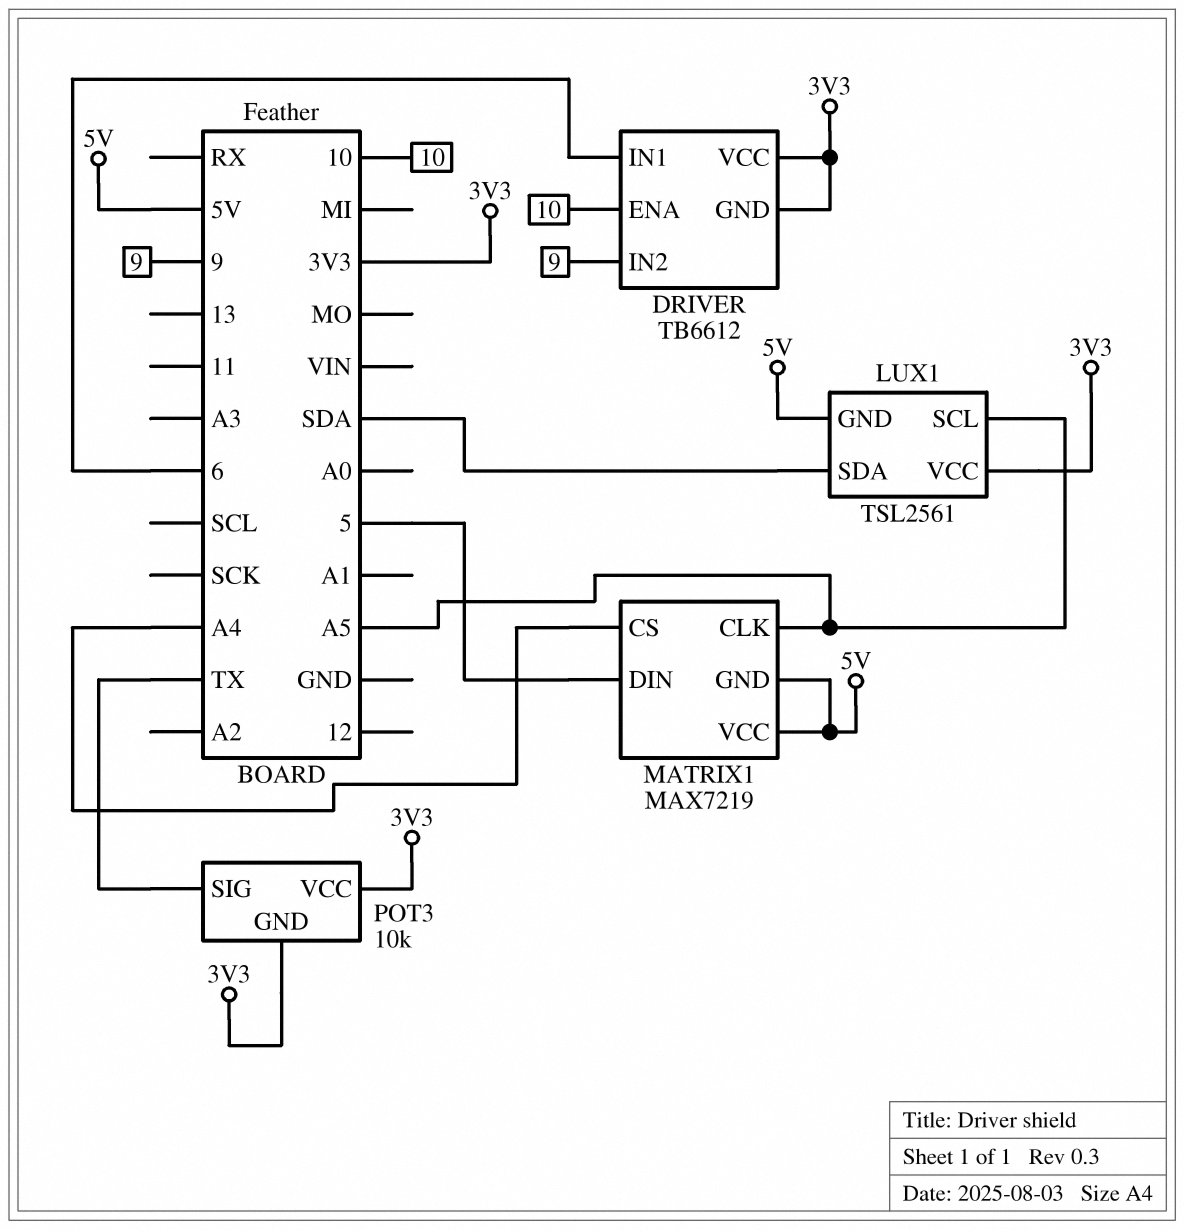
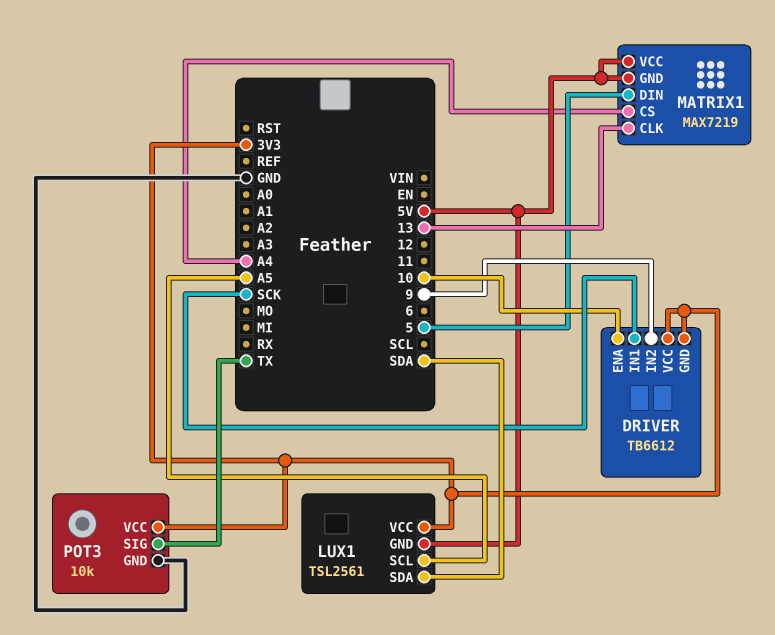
DRIVER pin IN1: 6 -> SCK
MATRIX1 pin CLK: A5 -> 13
POT3 pin GND: 3V3 -> GND

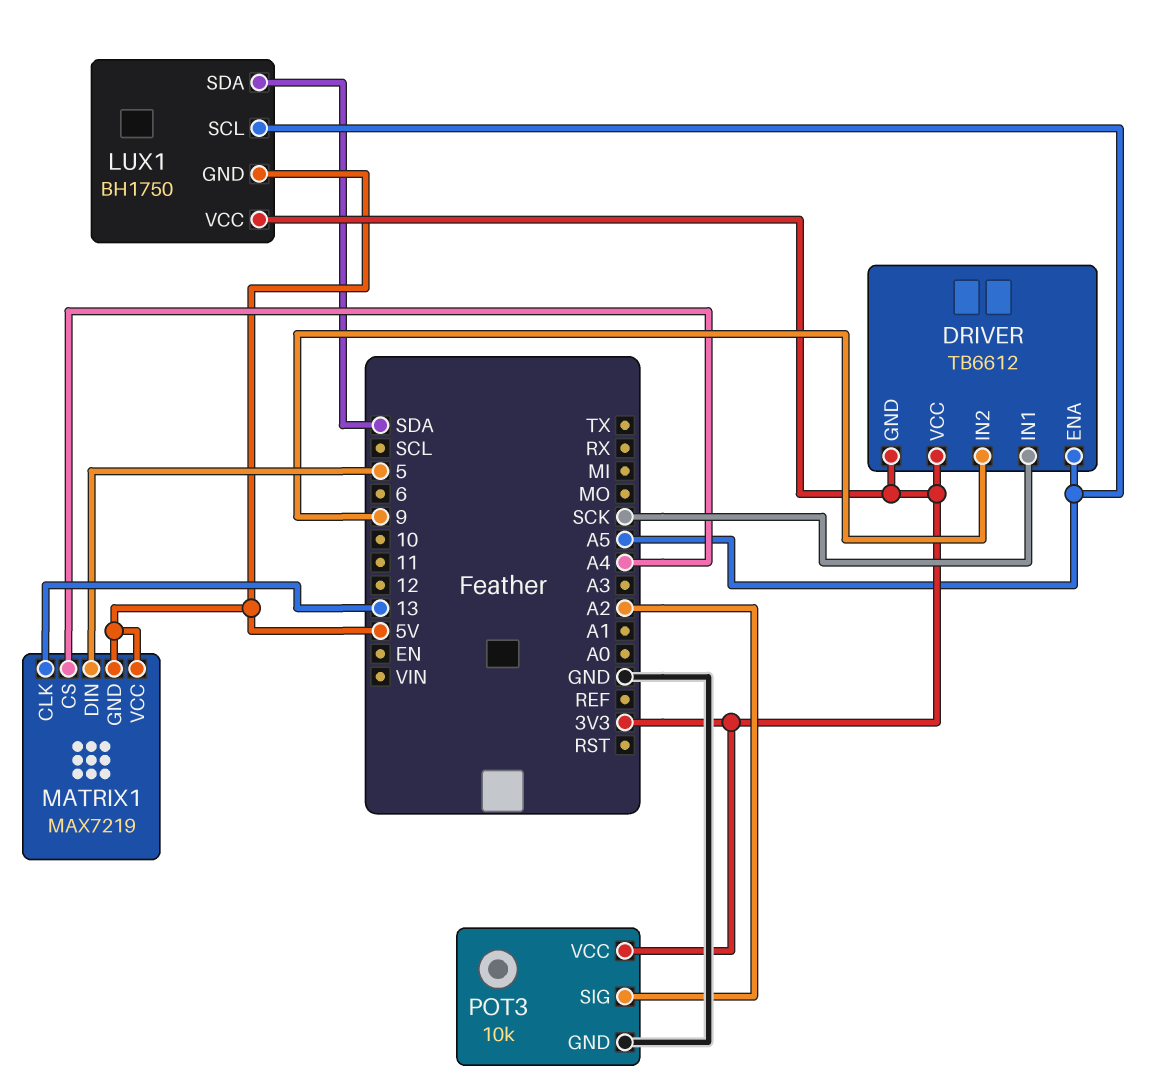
DRIVER pin ENA: 10 -> A5
LUX1: TSL2561 -> BH1750
POT3 pin SIG: TX -> A2

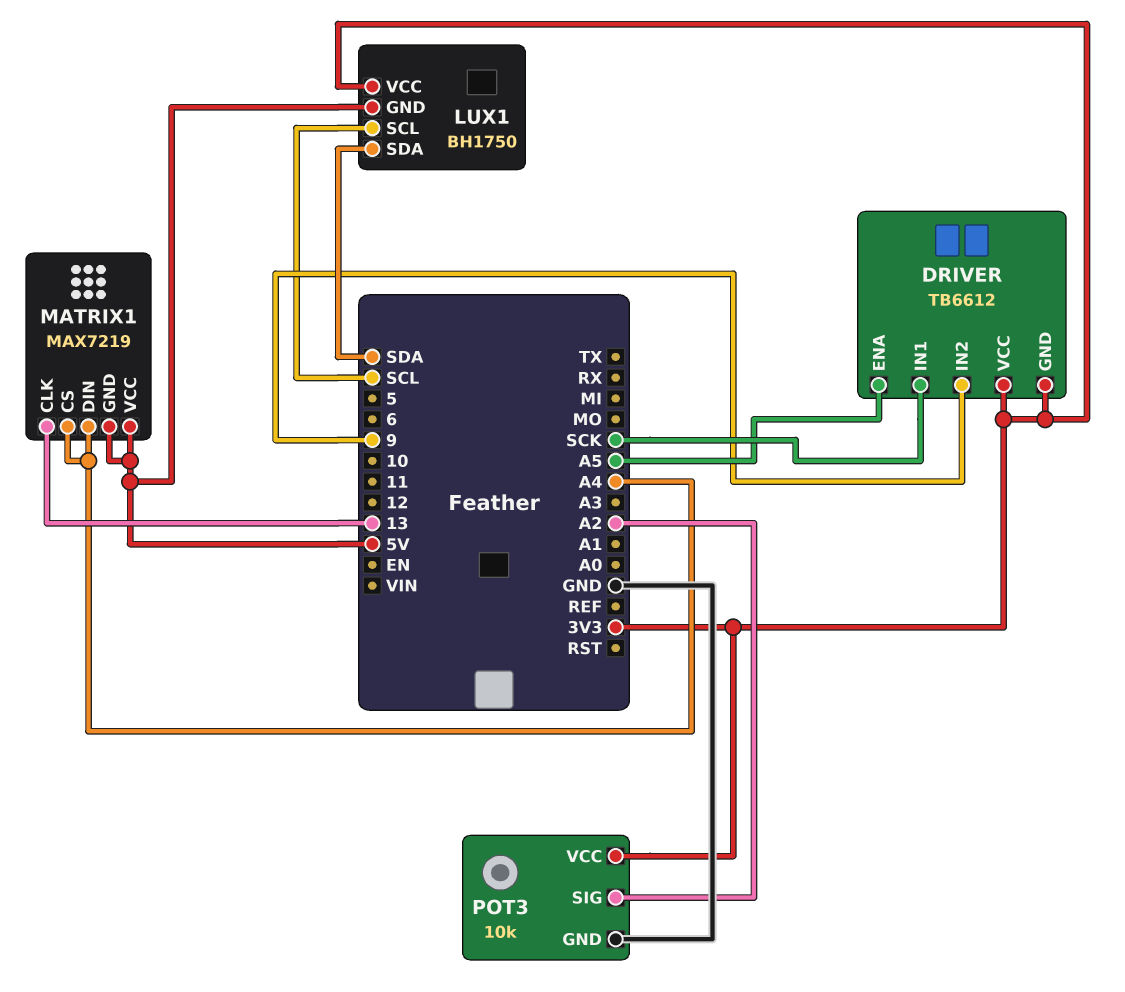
LUX1 pin SCL: A5 -> SCL
MATRIX1 pin DIN: 5 -> A4

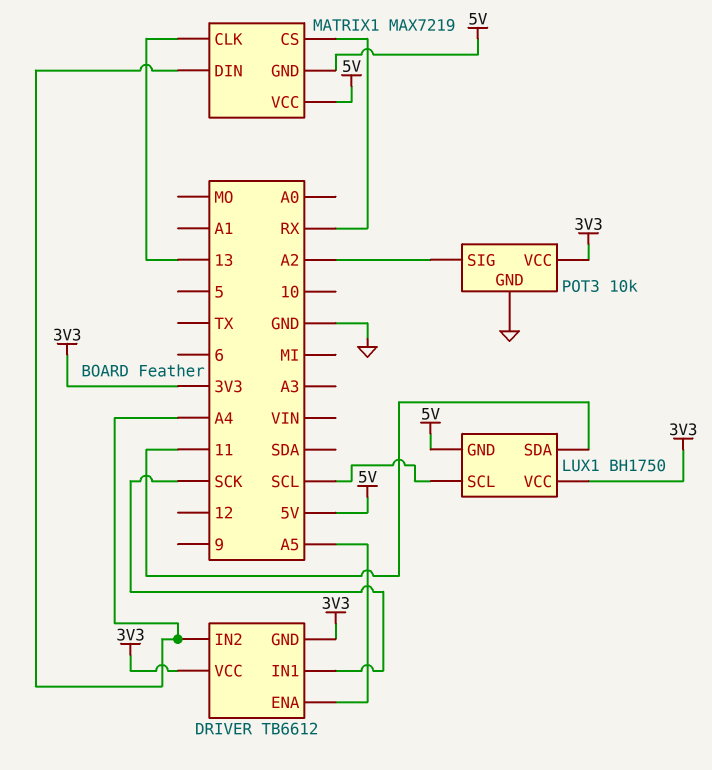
DRIVER pin IN2: 9 -> A4
LUX1 pin SDA: SDA -> 11
MATRIX1 pin CS: A4 -> RX

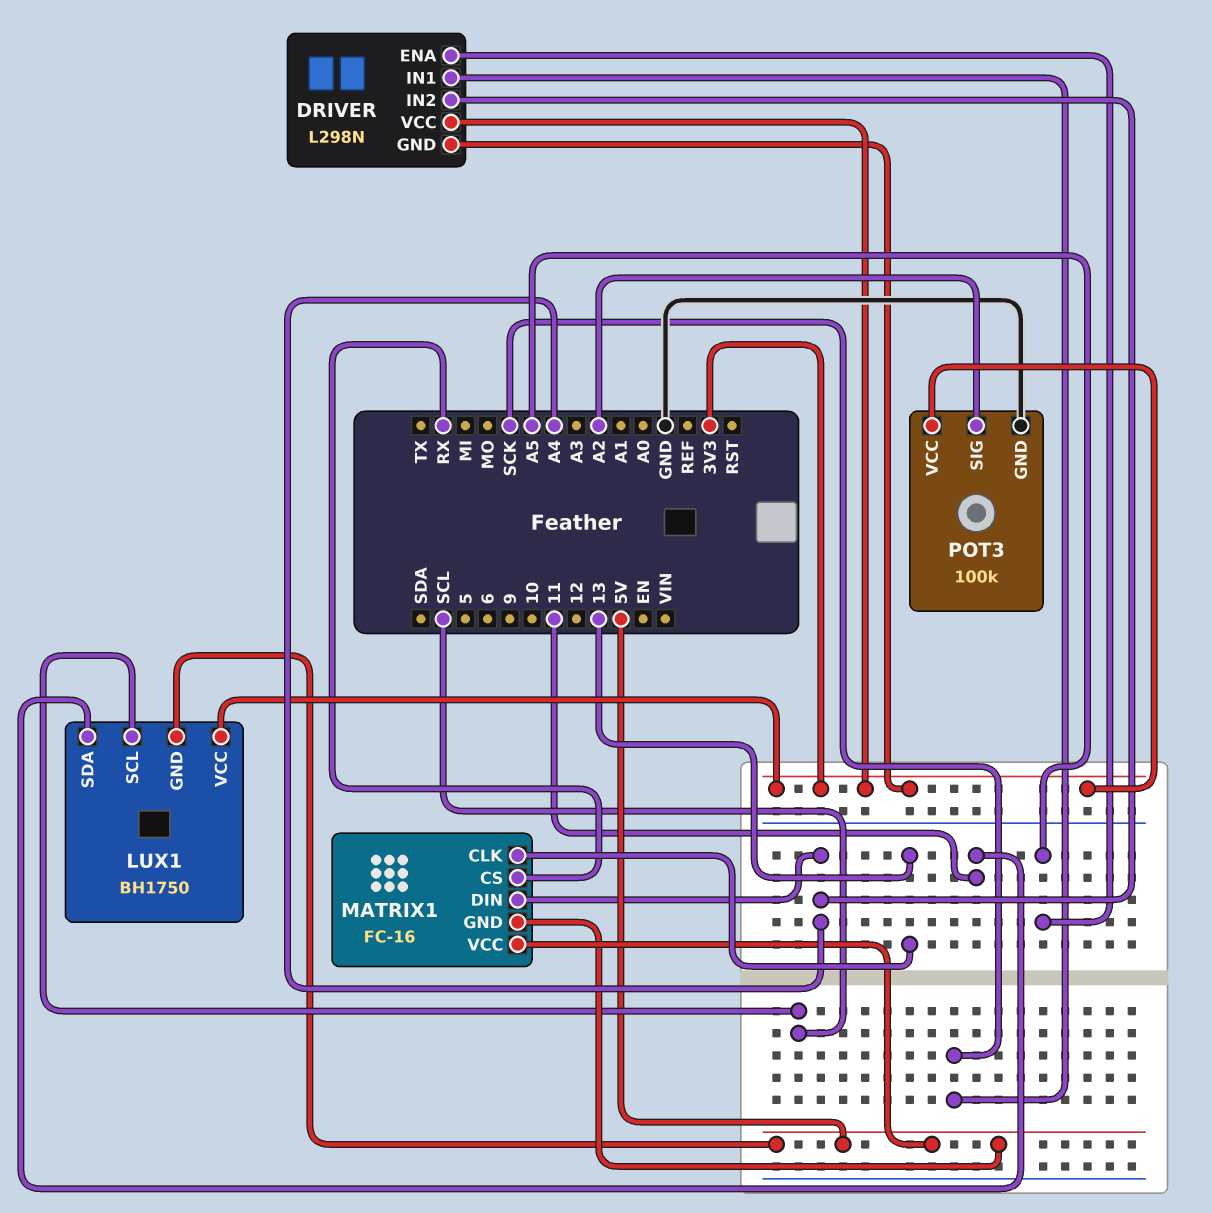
DRIVER: TB6612 -> L298N
MATRIX1: MAX7219 -> FC-16
POT3: 10k -> 100k

